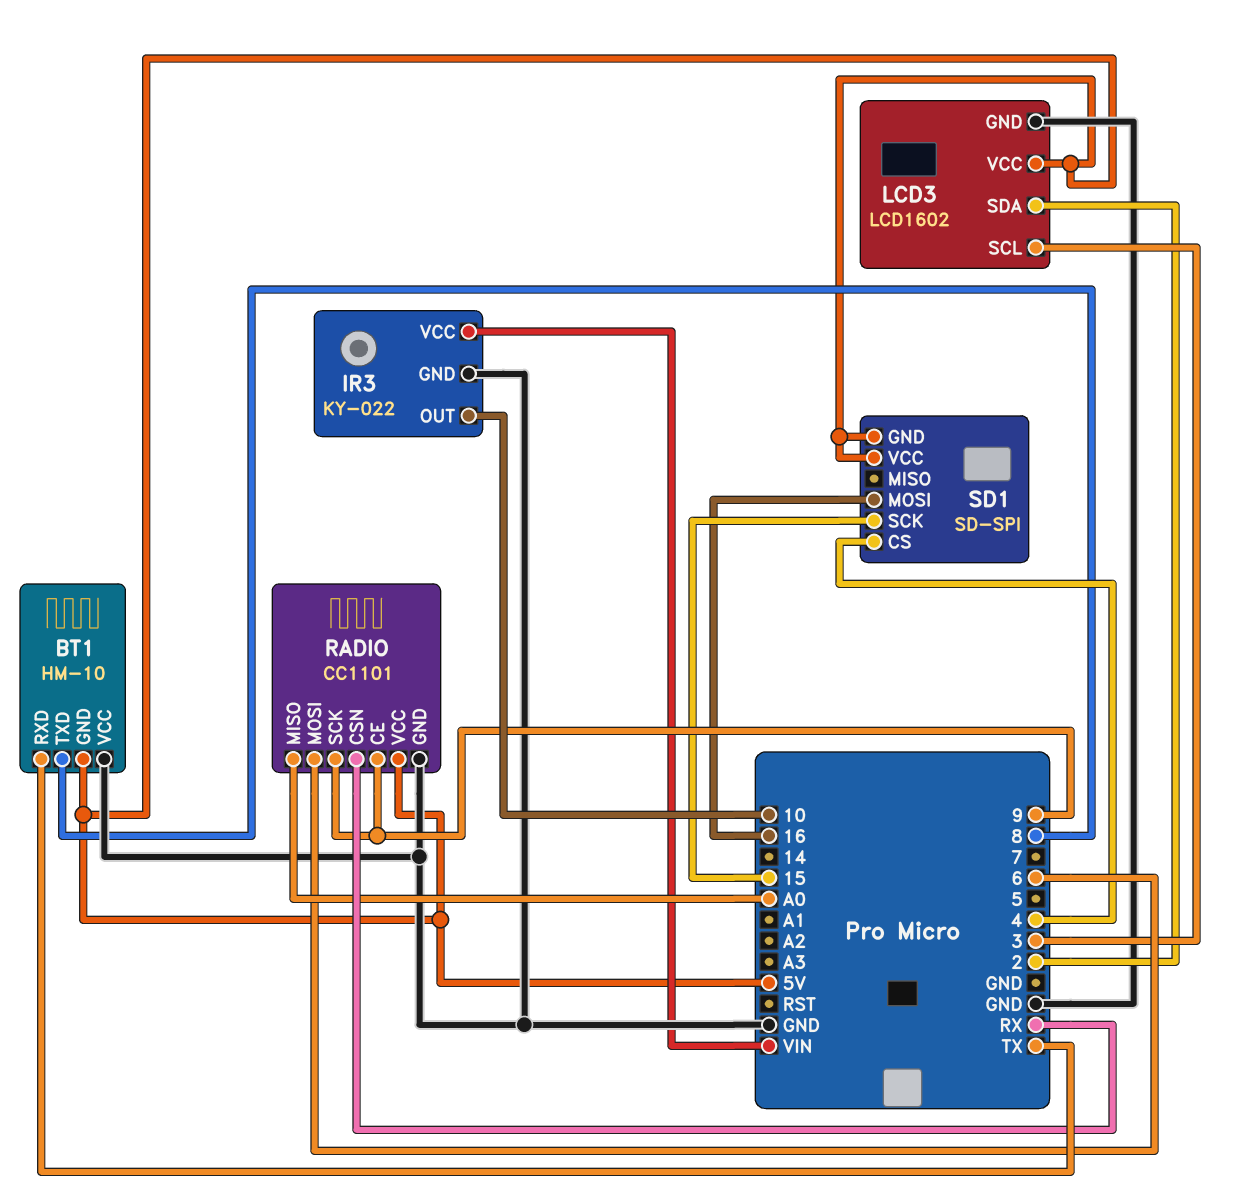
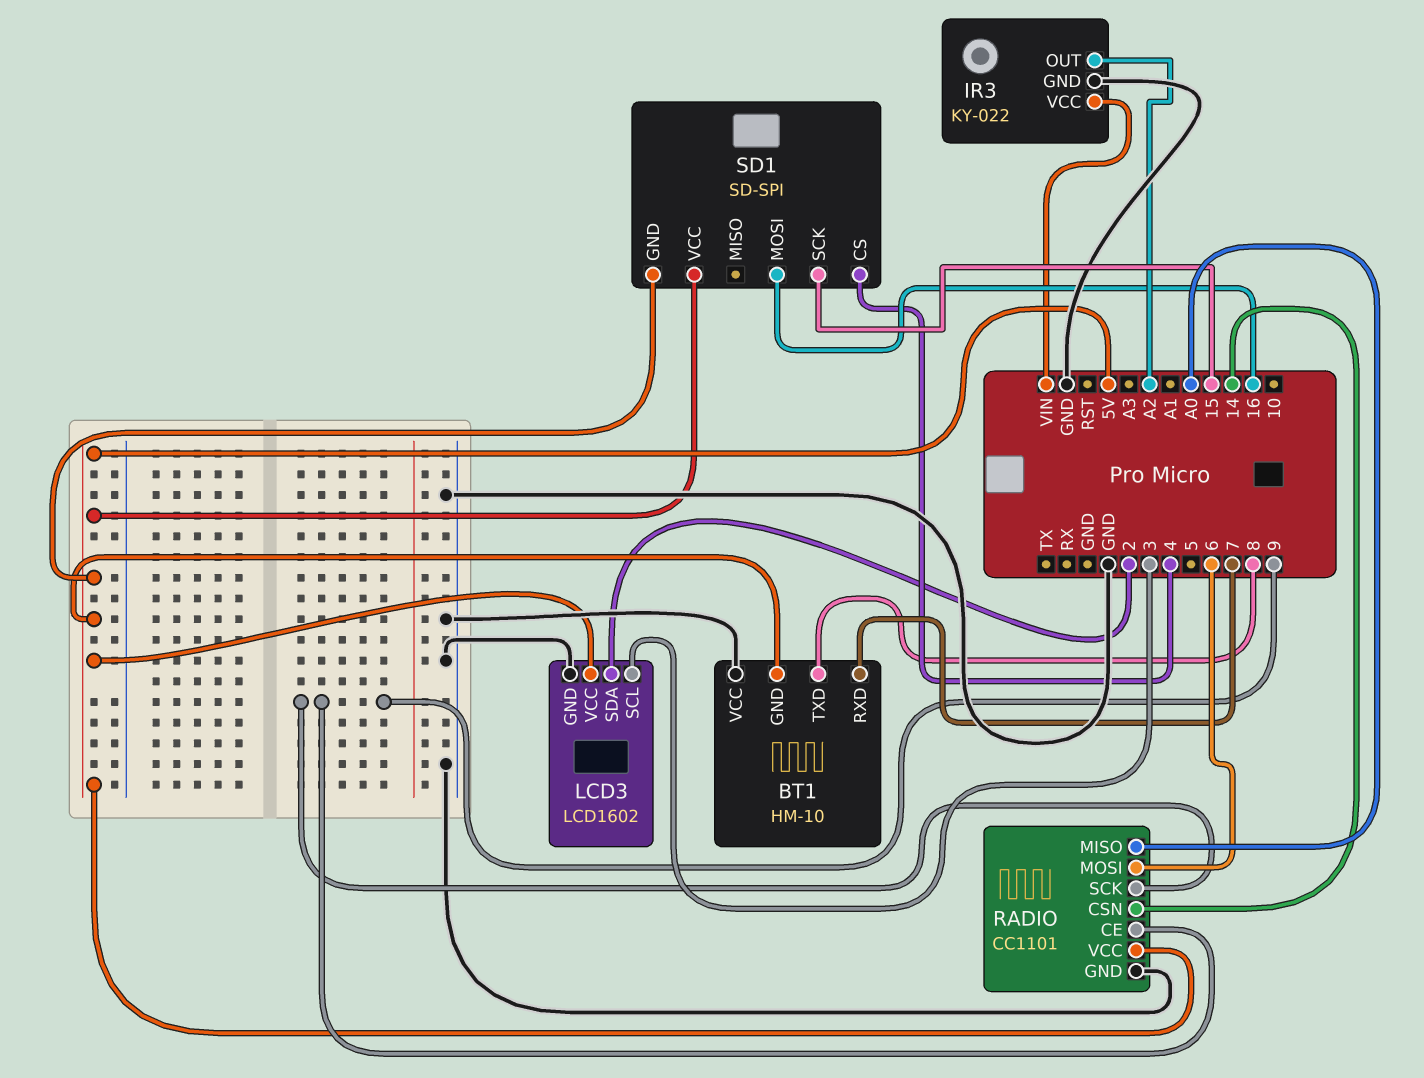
BT1 pin RXD: TX -> 7
IR3 pin OUT: 10 -> A2
RADIO pin CSN: RX -> 14

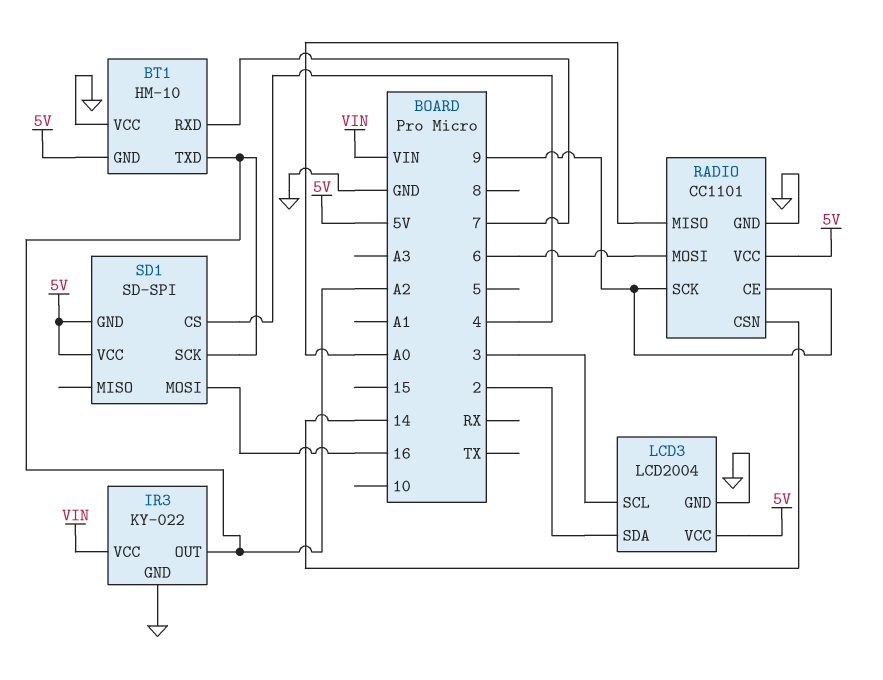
BT1 pin TXD: 8 -> A2
LCD3: LCD1602 -> LCD2004
SD1 pin SCK: 15 -> A2

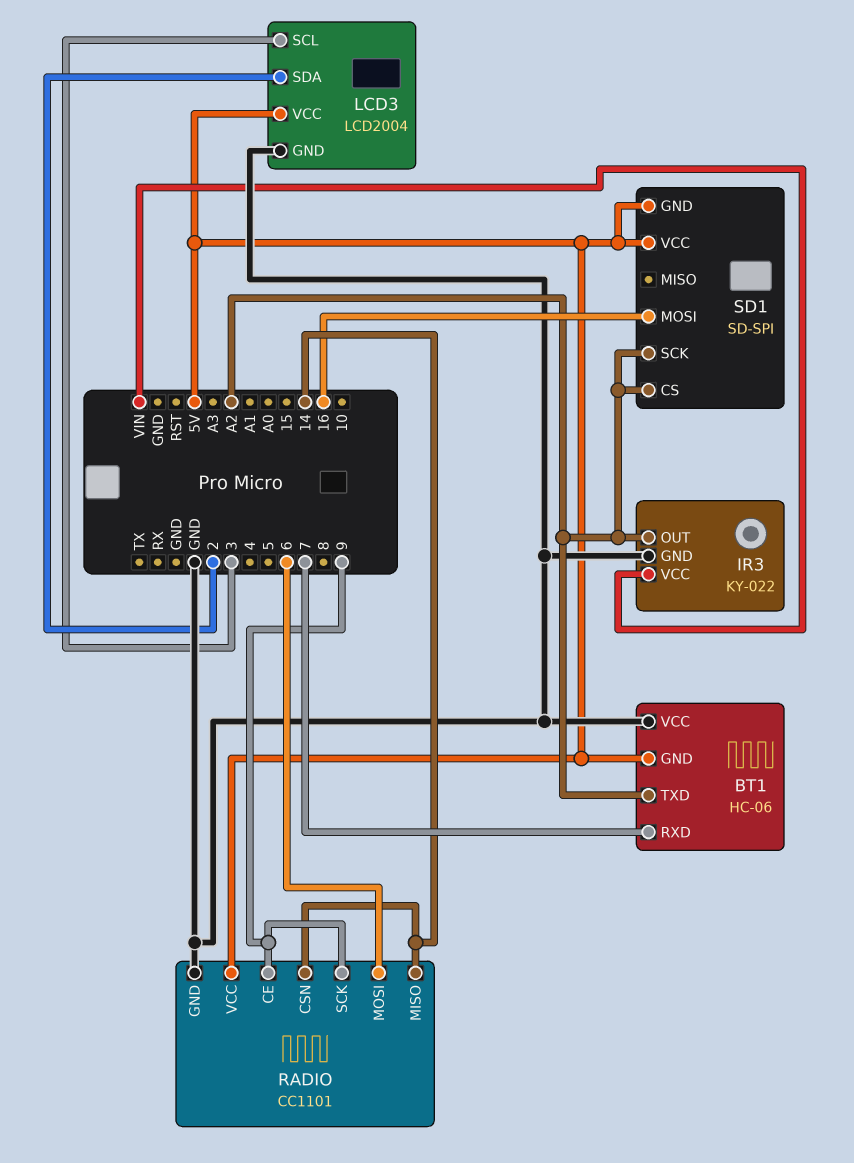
BT1: HM-10 -> HC-06
RADIO pin MISO: A0 -> 14
SD1 pin CS: 4 -> A2

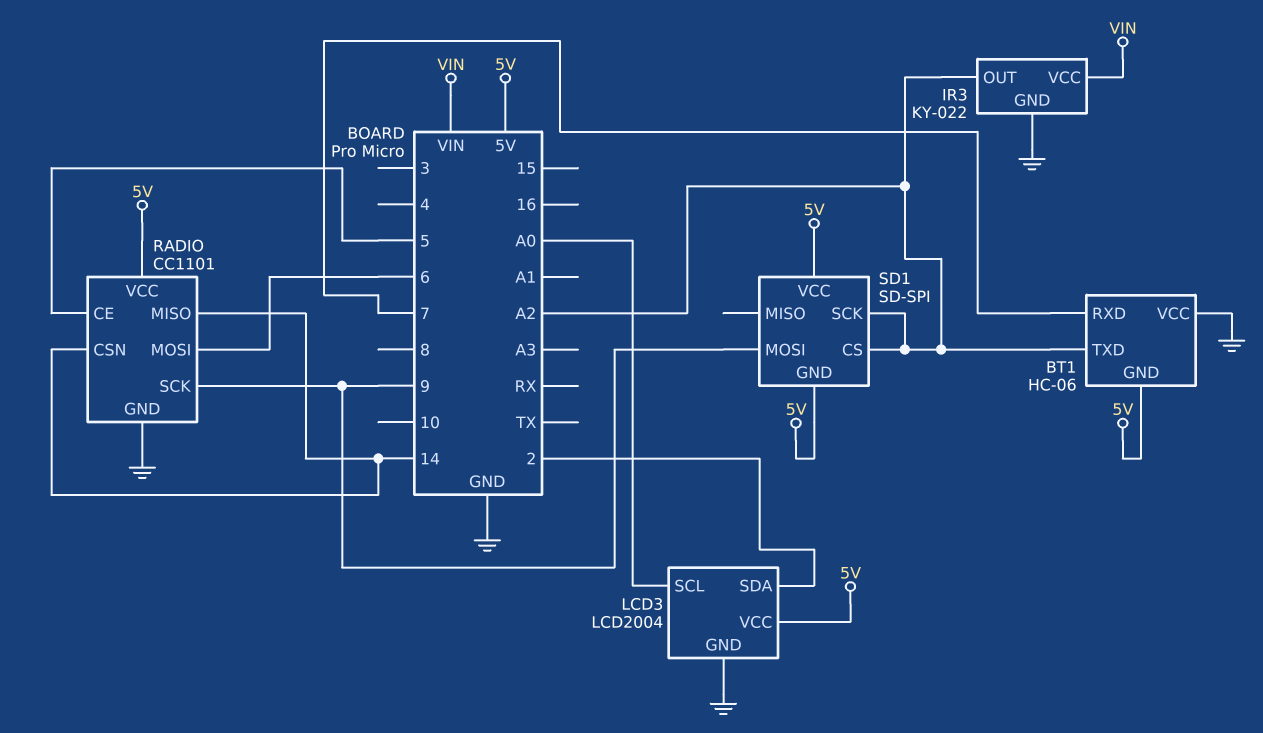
LCD3 pin SCL: 3 -> A0
RADIO pin CE: 9 -> 5
SD1 pin MOSI: 16 -> 9

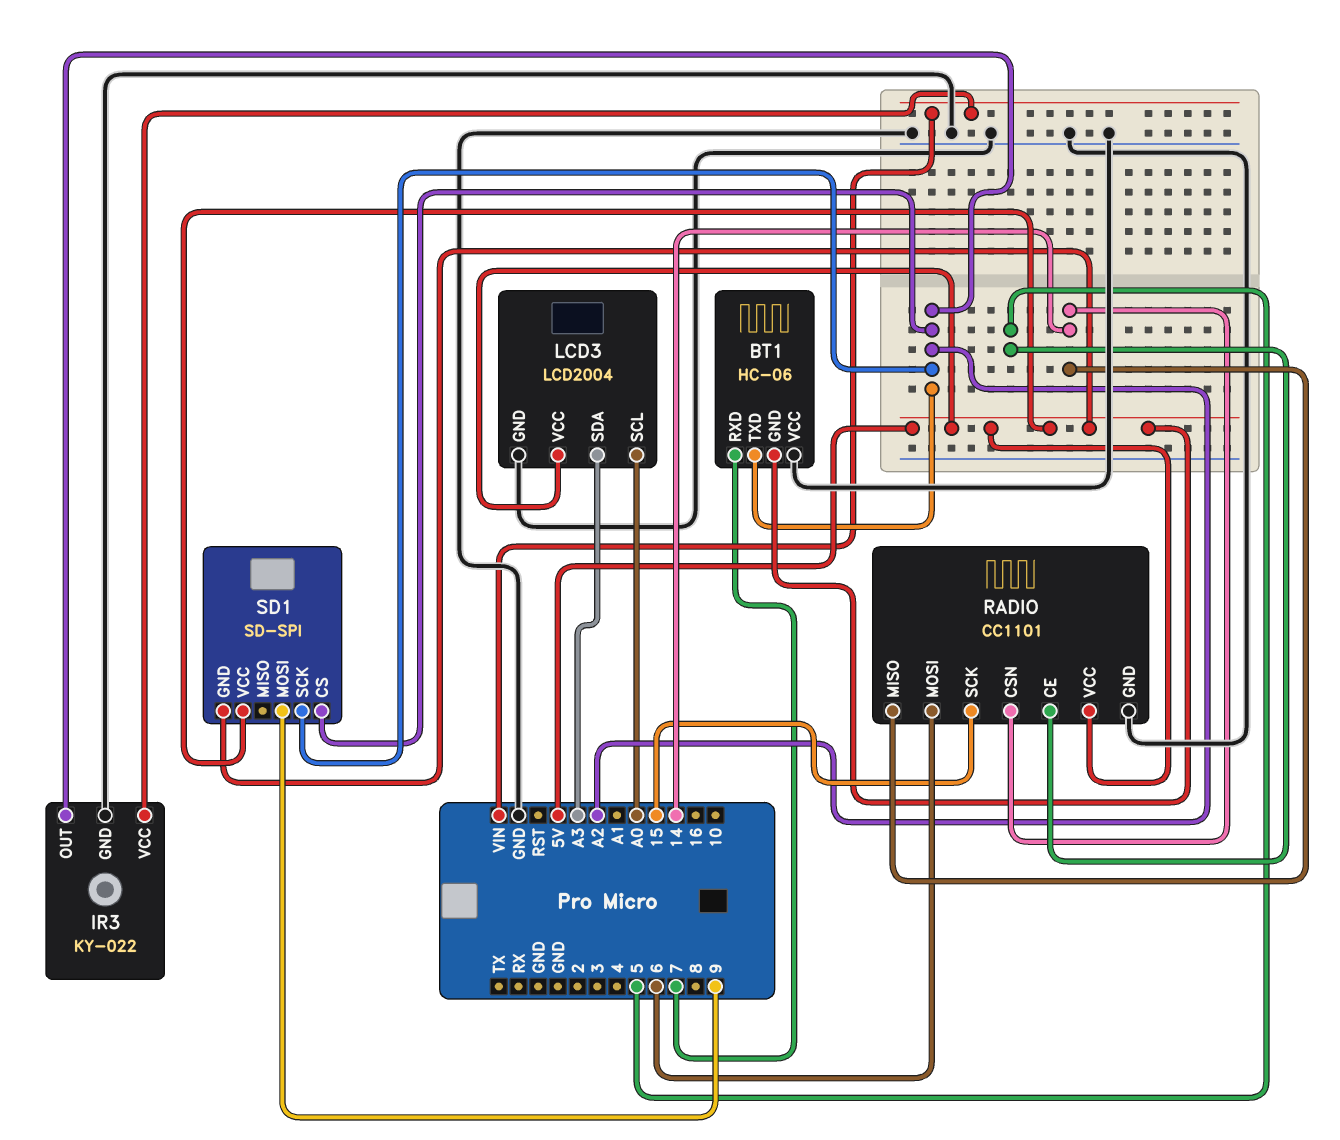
LCD3 pin SDA: 2 -> A3
RADIO pin SCK: 9 -> 15

